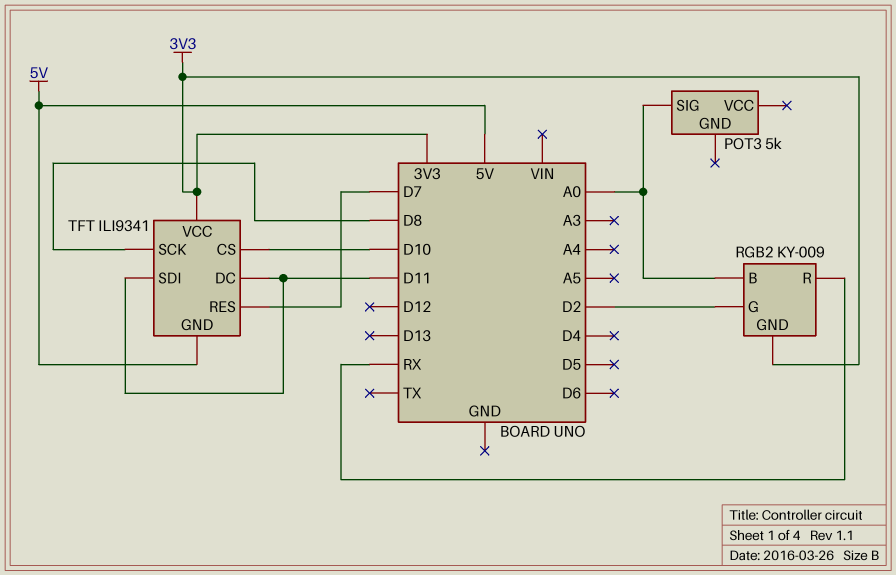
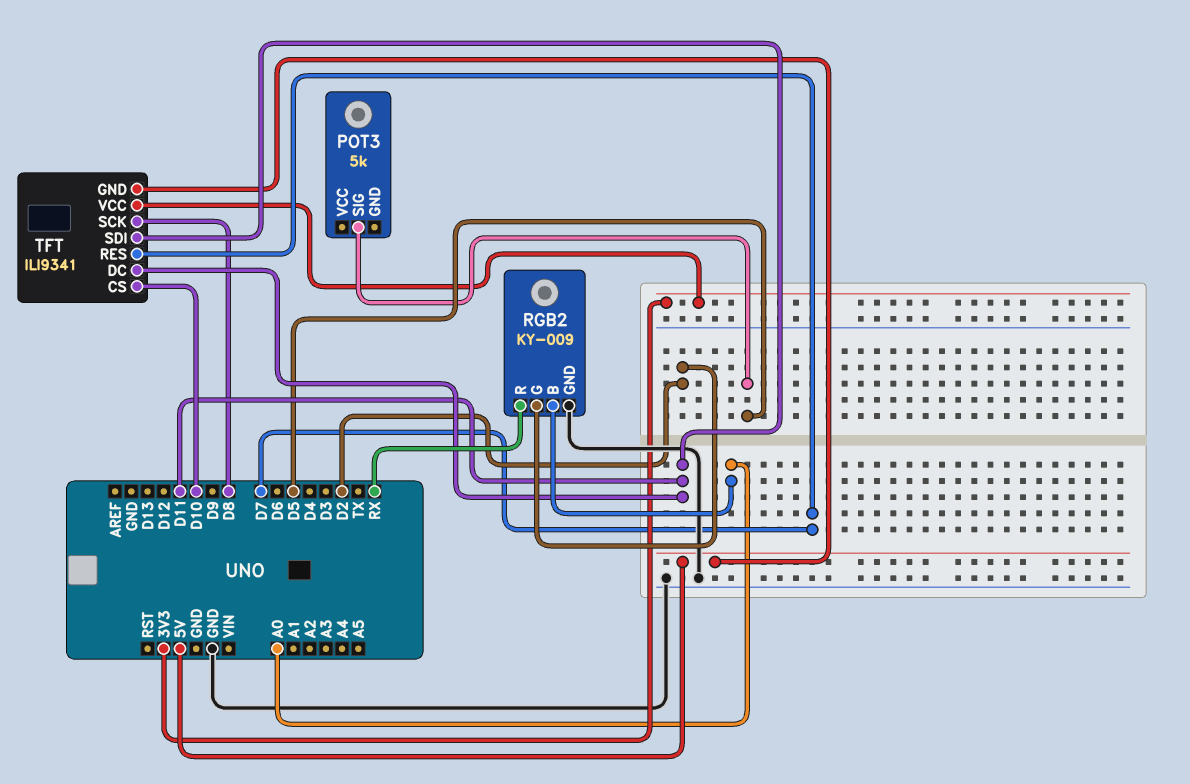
POT3 pin SIG: A0 -> D5
RGB2 pin GND: 3V3 -> GND

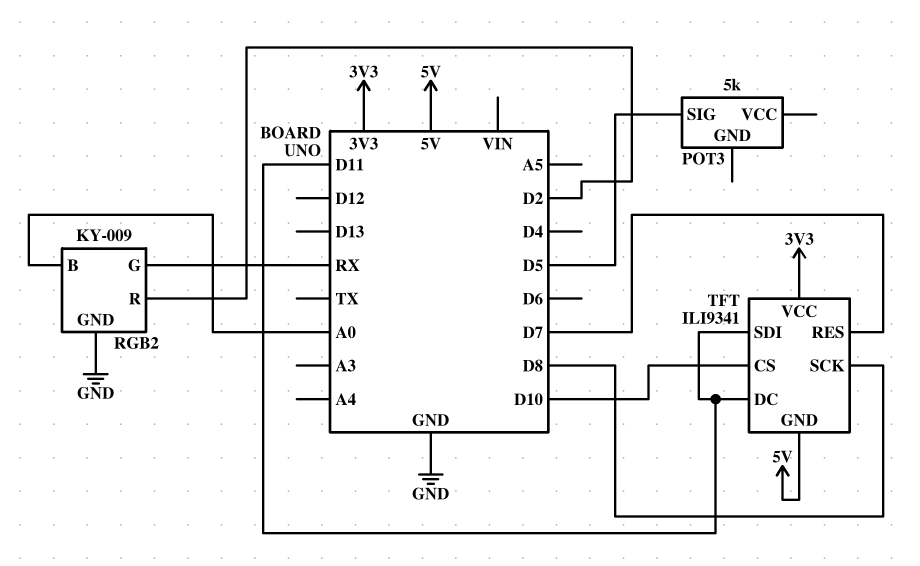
RGB2 pin G: D2 -> RX
RGB2 pin R: RX -> D2

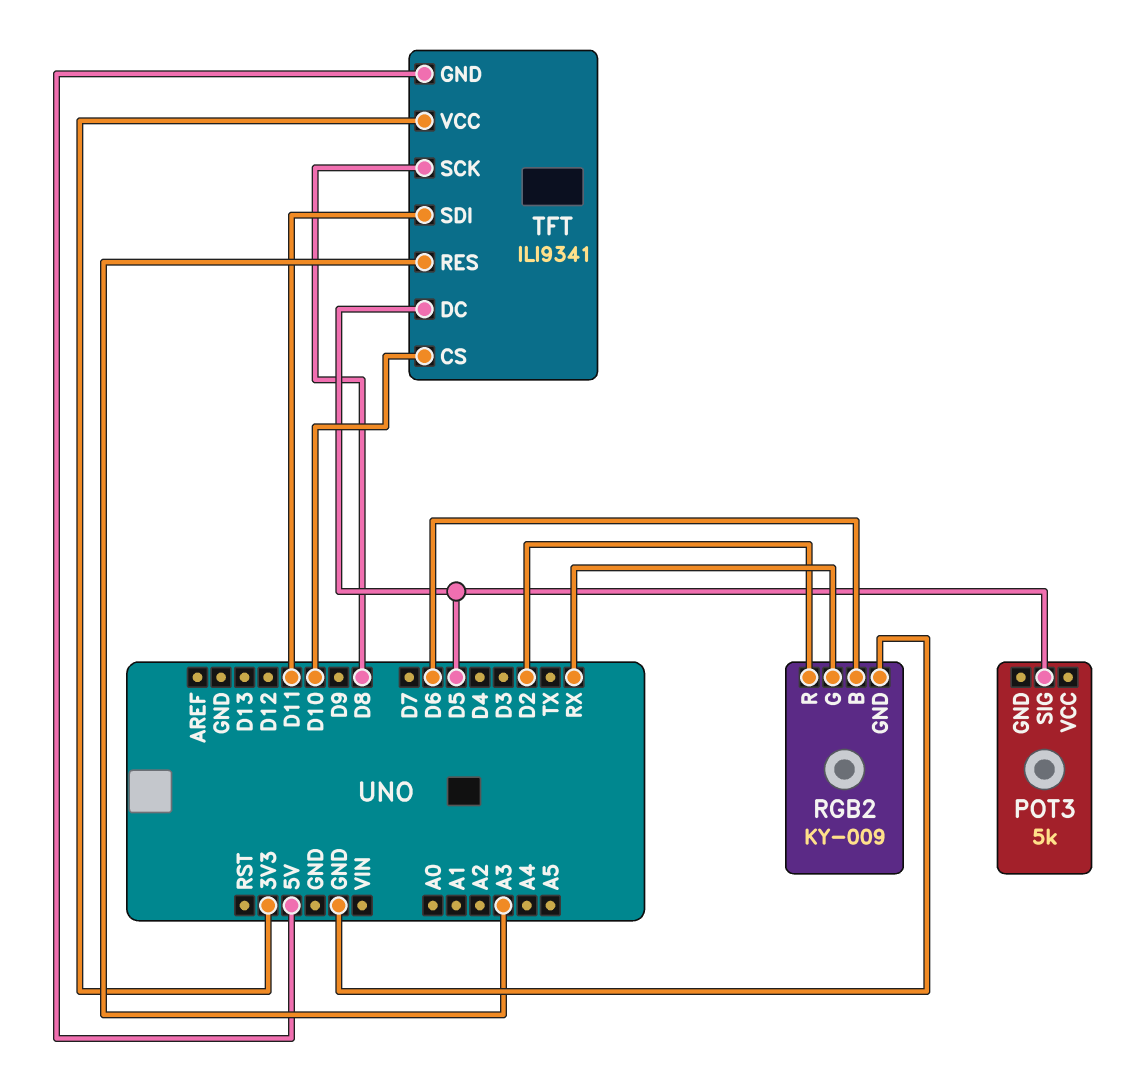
RGB2 pin B: A0 -> D6
TFT pin DC: D11 -> D5
TFT pin RES: D7 -> A3

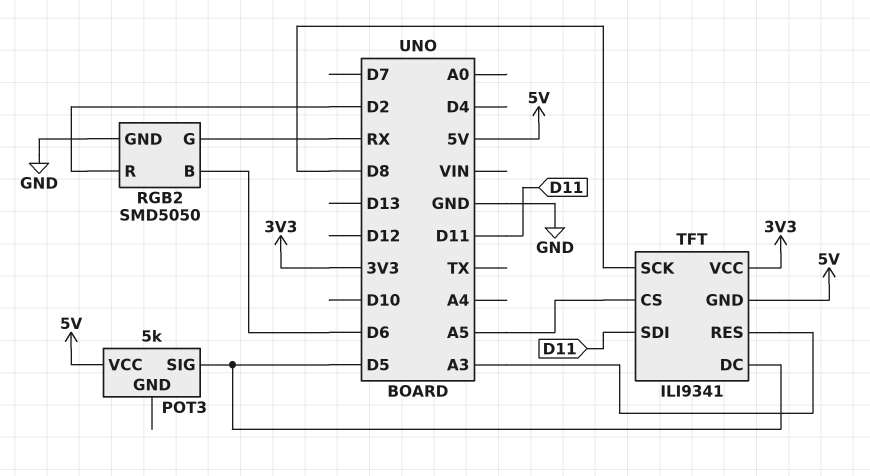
POT3 pin VCC: none -> 5V
RGB2: KY-009 -> SMD5050
TFT pin CS: D10 -> A5

